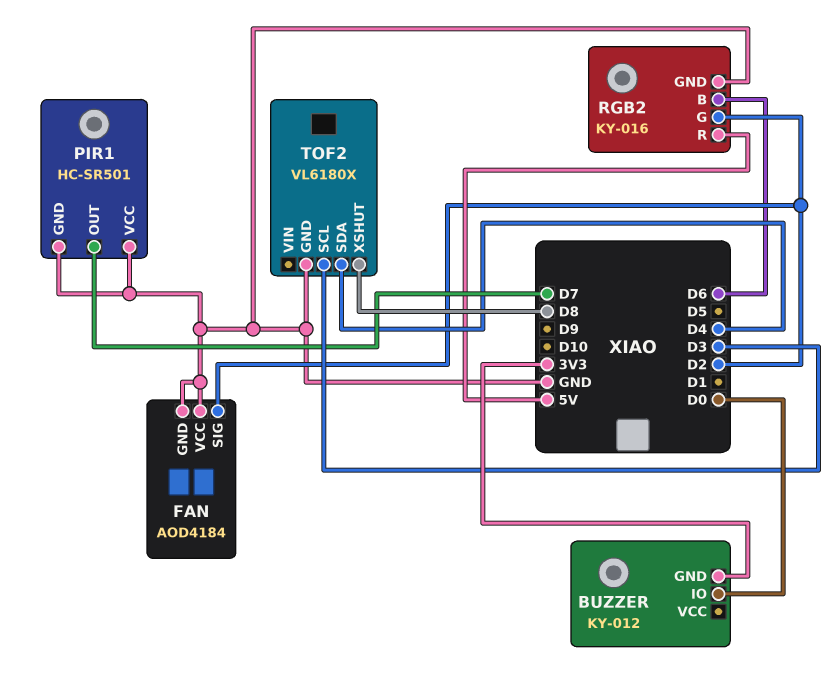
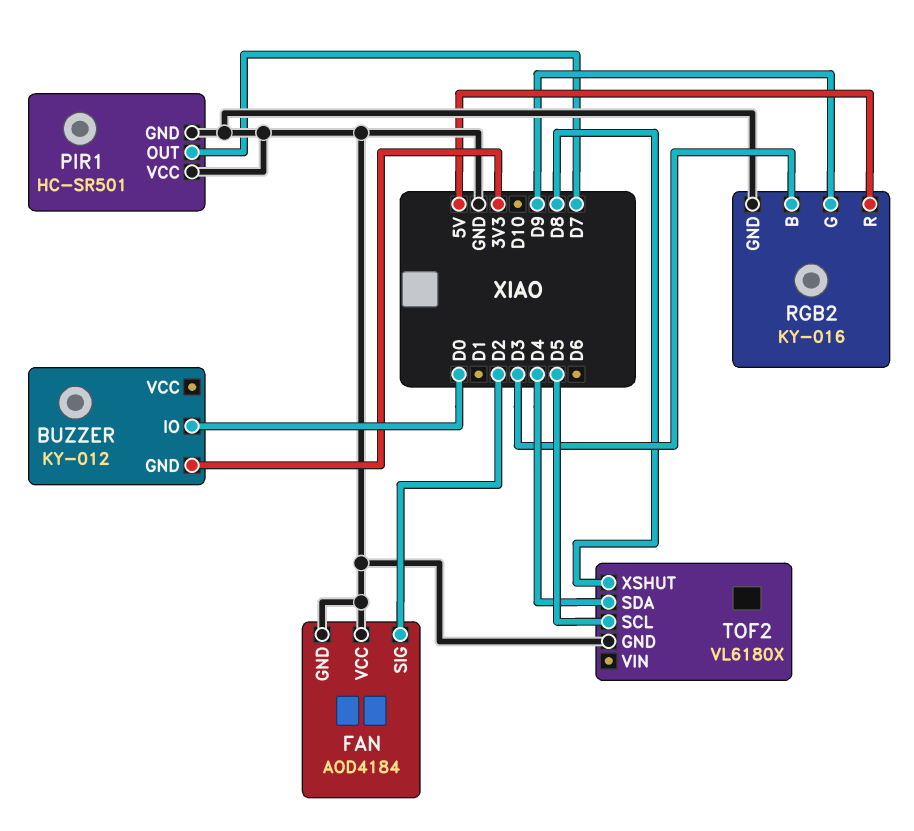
RGB2 pin B: D6 -> D3
RGB2 pin G: D2 -> D9
TOF2 pin SCL: D3 -> D5

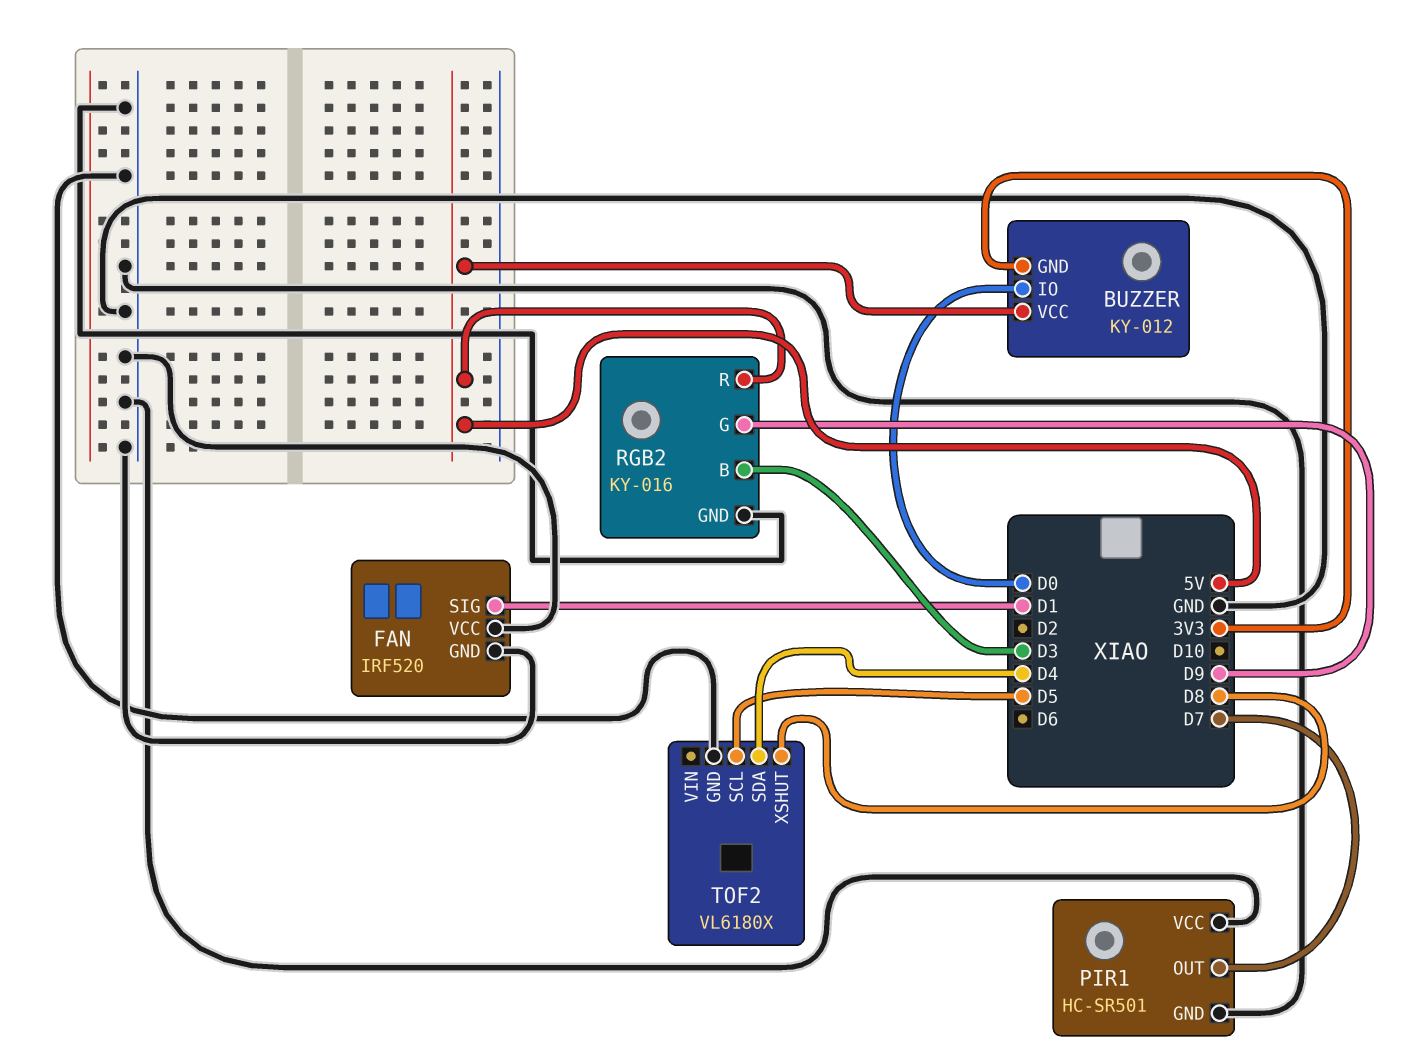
BUZZER pin VCC: none -> 5V
FAN: AOD4184 -> IRF520
FAN pin SIG: D2 -> D1

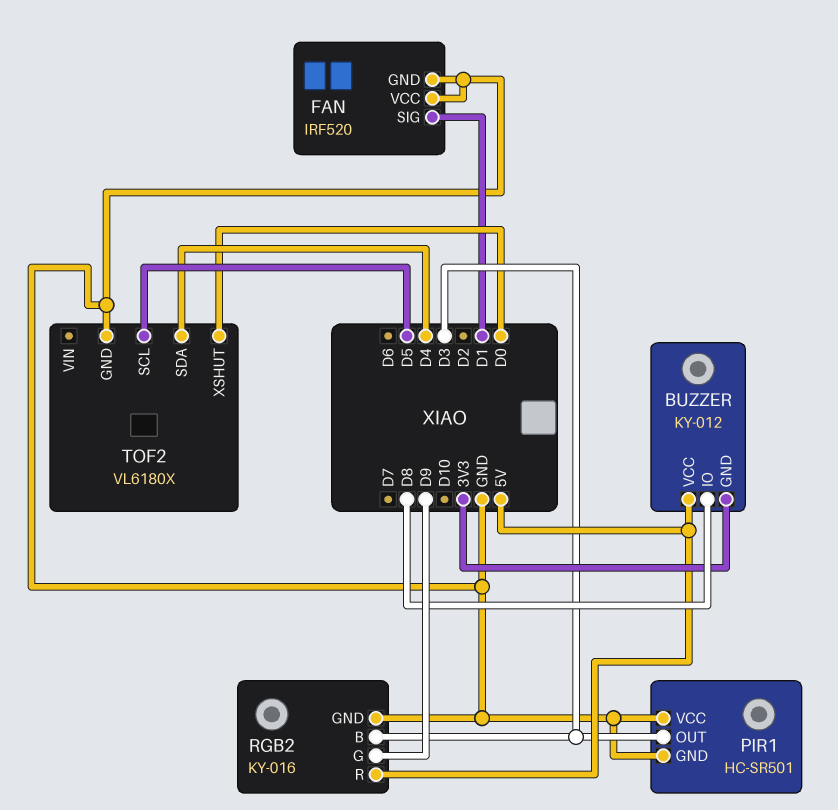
BUZZER pin IO: D0 -> D8
PIR1 pin OUT: D7 -> D3
TOF2 pin XSHUT: D8 -> D0

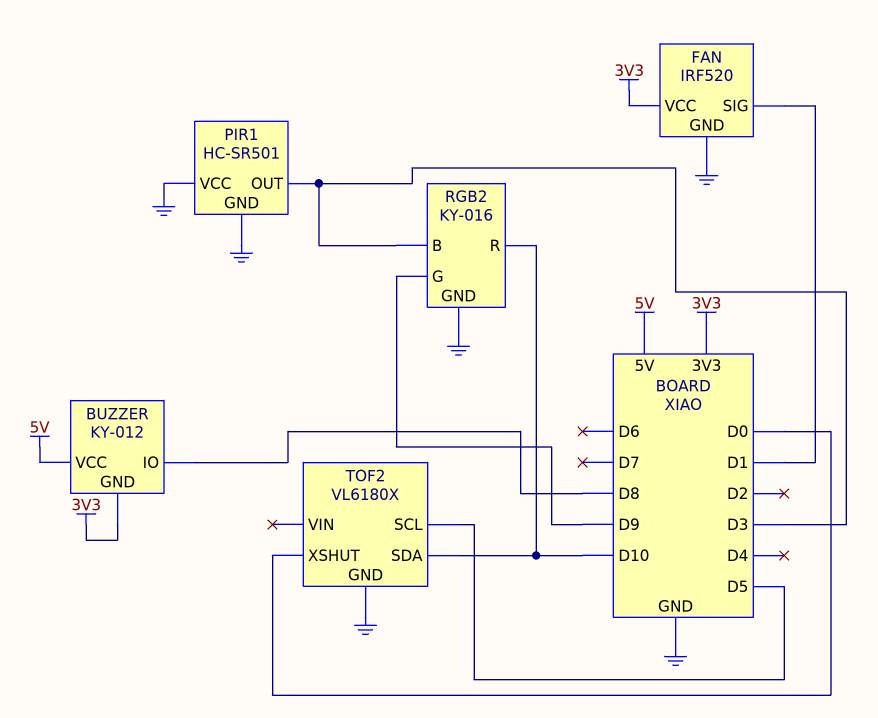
FAN pin VCC: GND -> 3V3
RGB2 pin R: 5V -> D10
TOF2 pin SDA: D4 -> D10

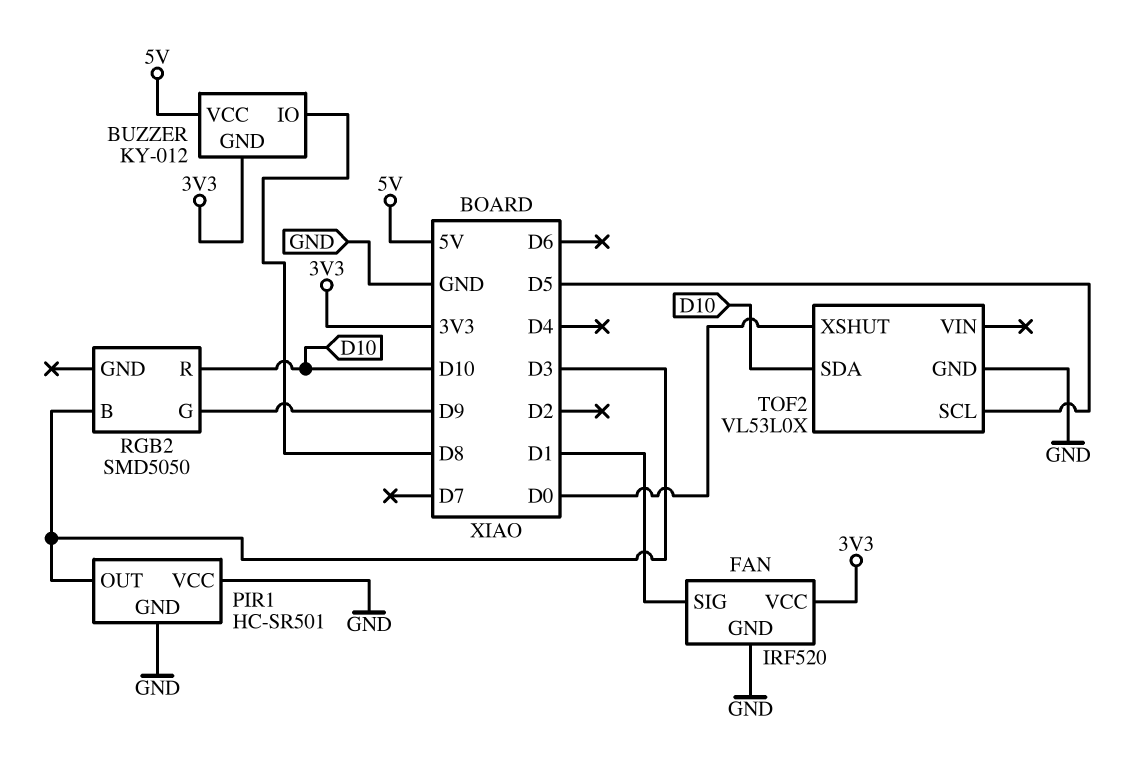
RGB2: KY-016 -> SMD5050
RGB2 pin GND: GND -> none
TOF2: VL6180X -> VL53L0X

